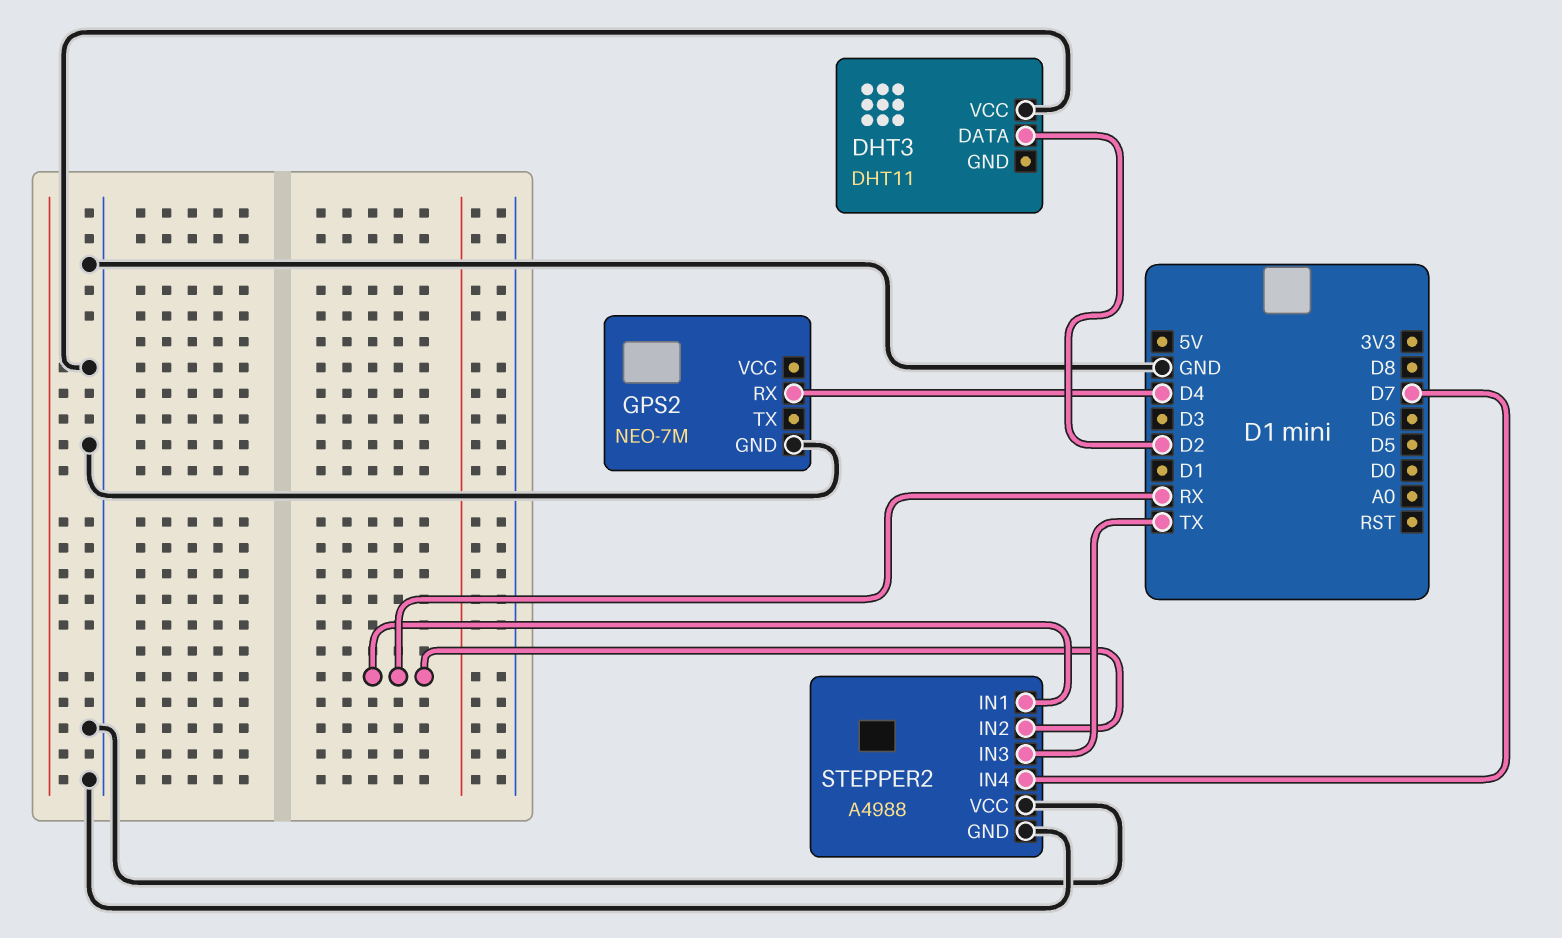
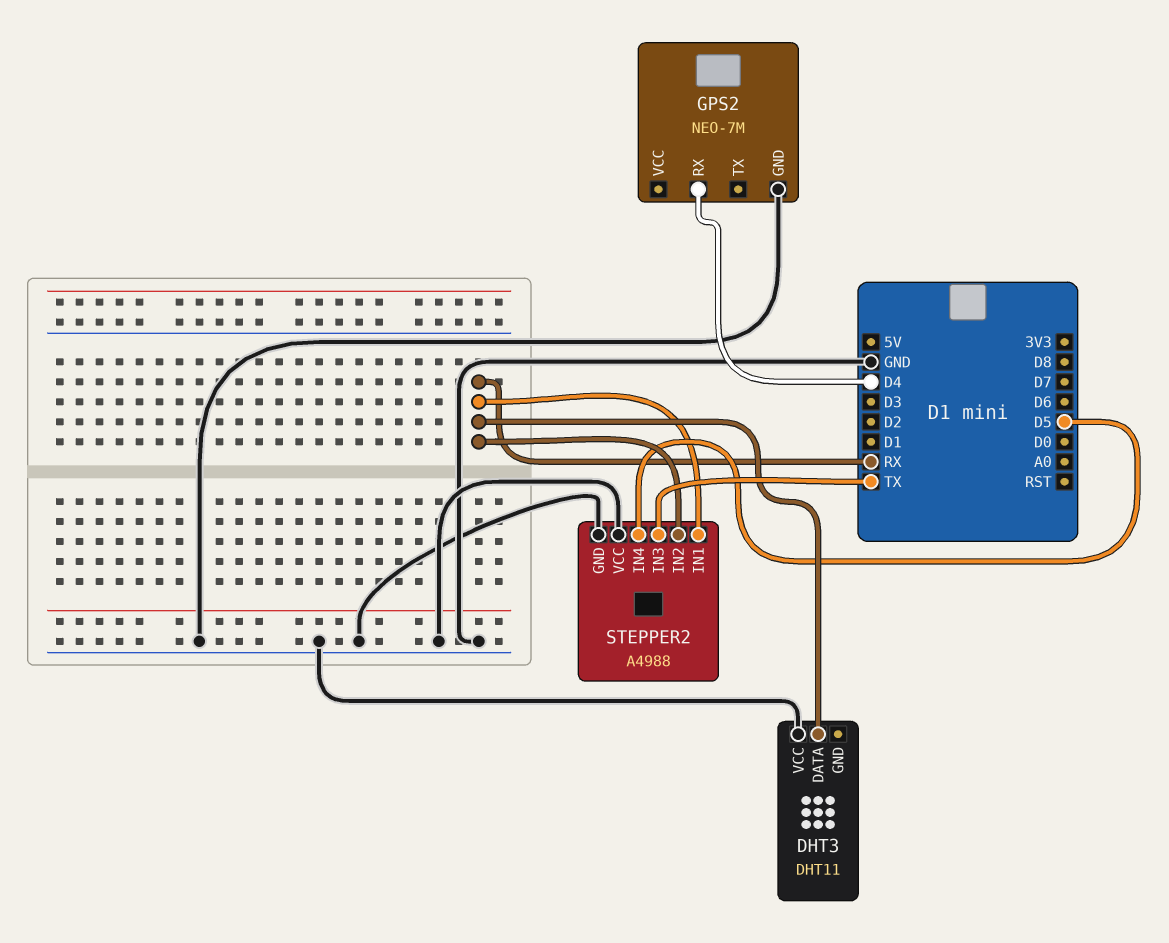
DHT3 pin DATA: D2 -> RX
STEPPER2 pin IN4: D7 -> D5

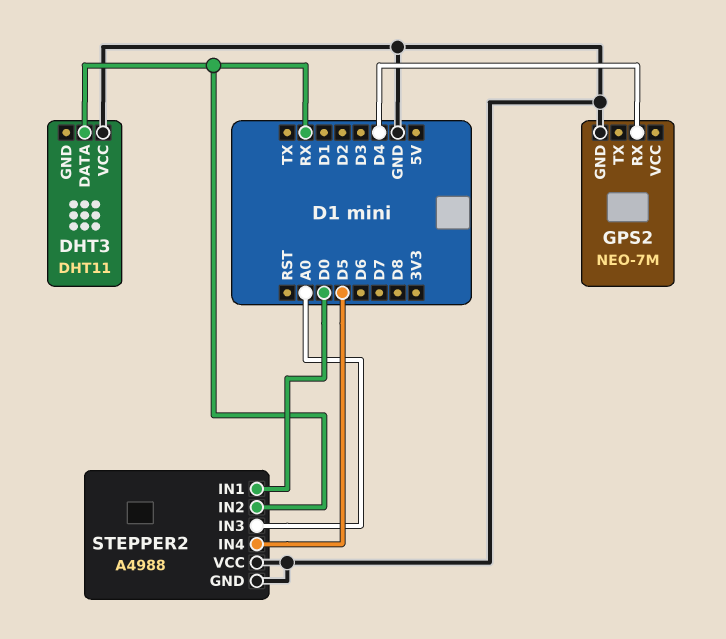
STEPPER2 pin IN1: RX -> D0
STEPPER2 pin IN3: TX -> A0

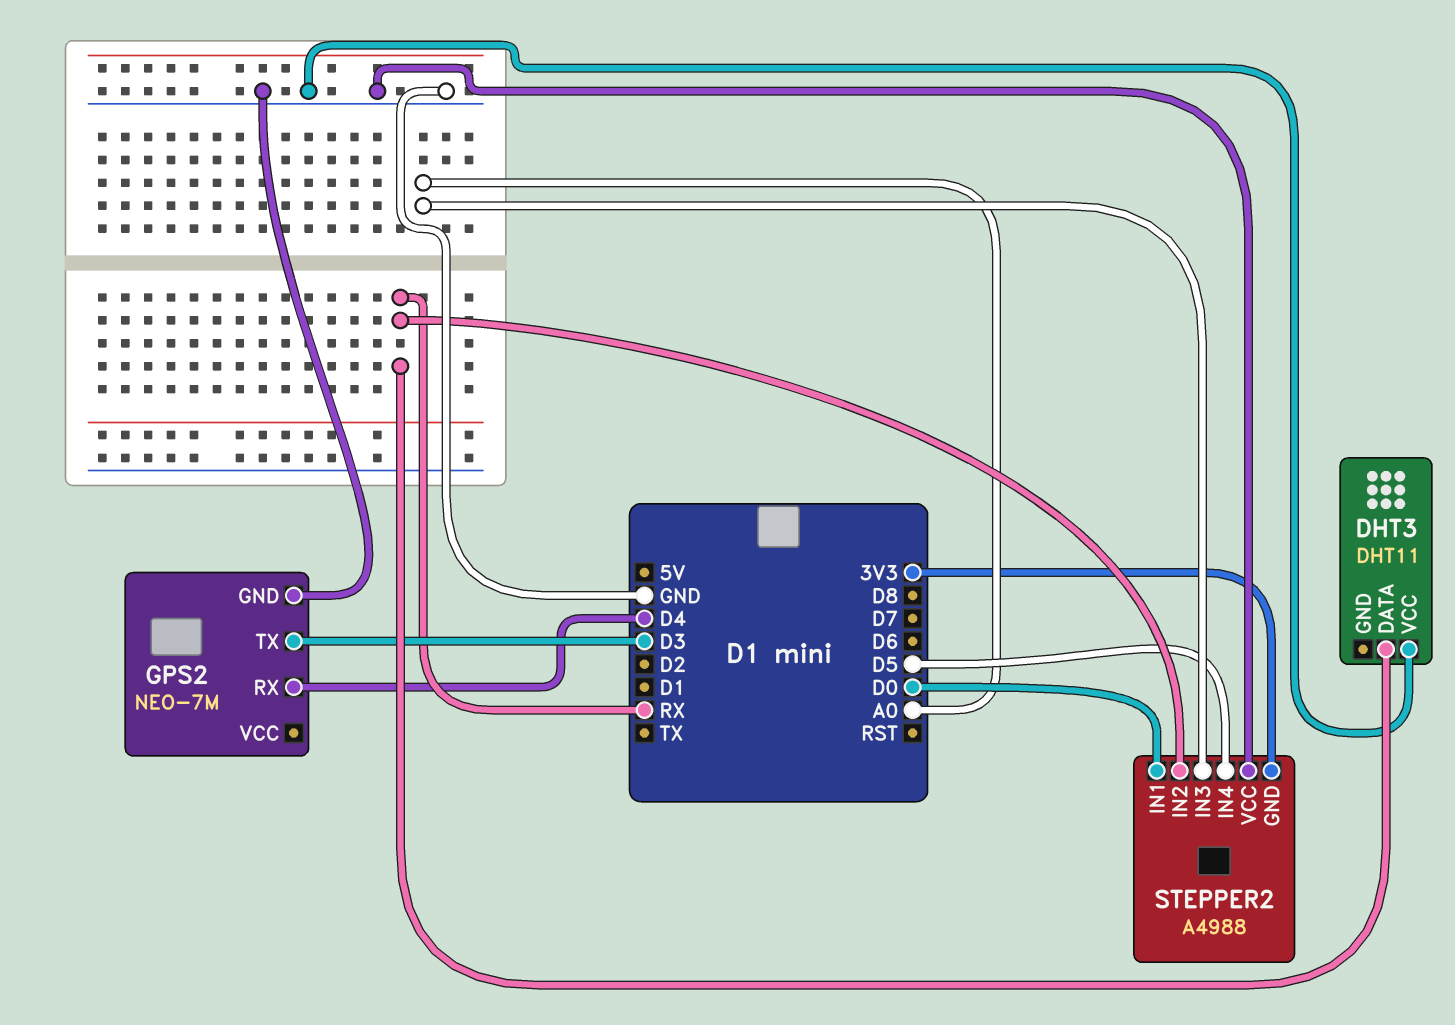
GPS2 pin TX: none -> D3
STEPPER2 pin GND: GND -> 3V3

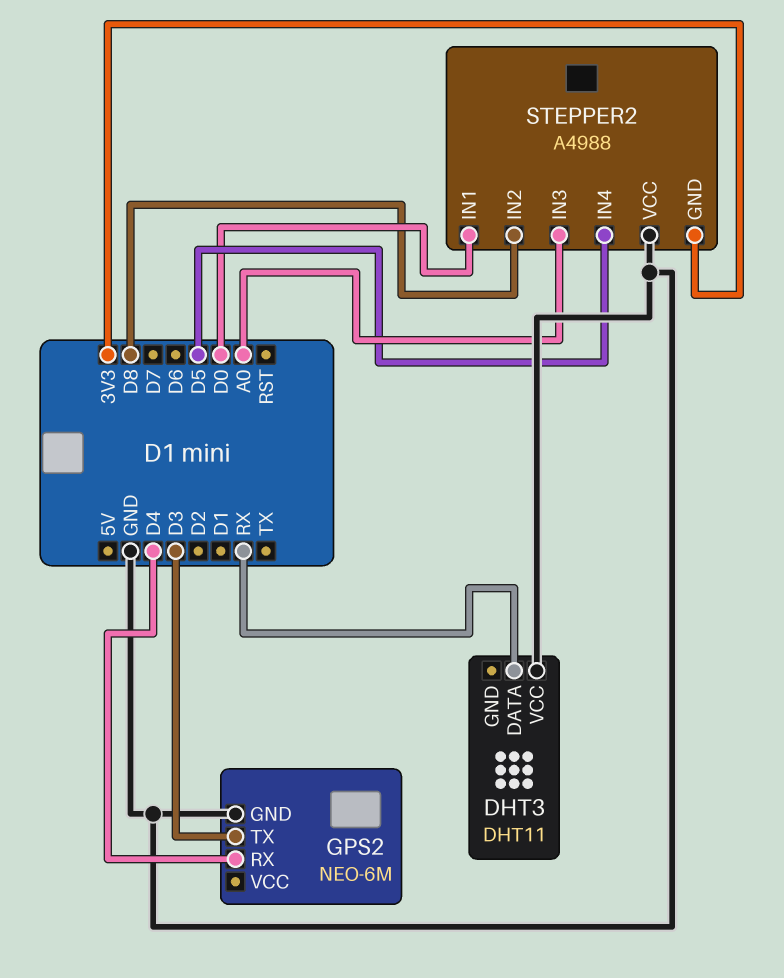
GPS2: NEO-7M -> NEO-6M
STEPPER2 pin IN2: RX -> D8

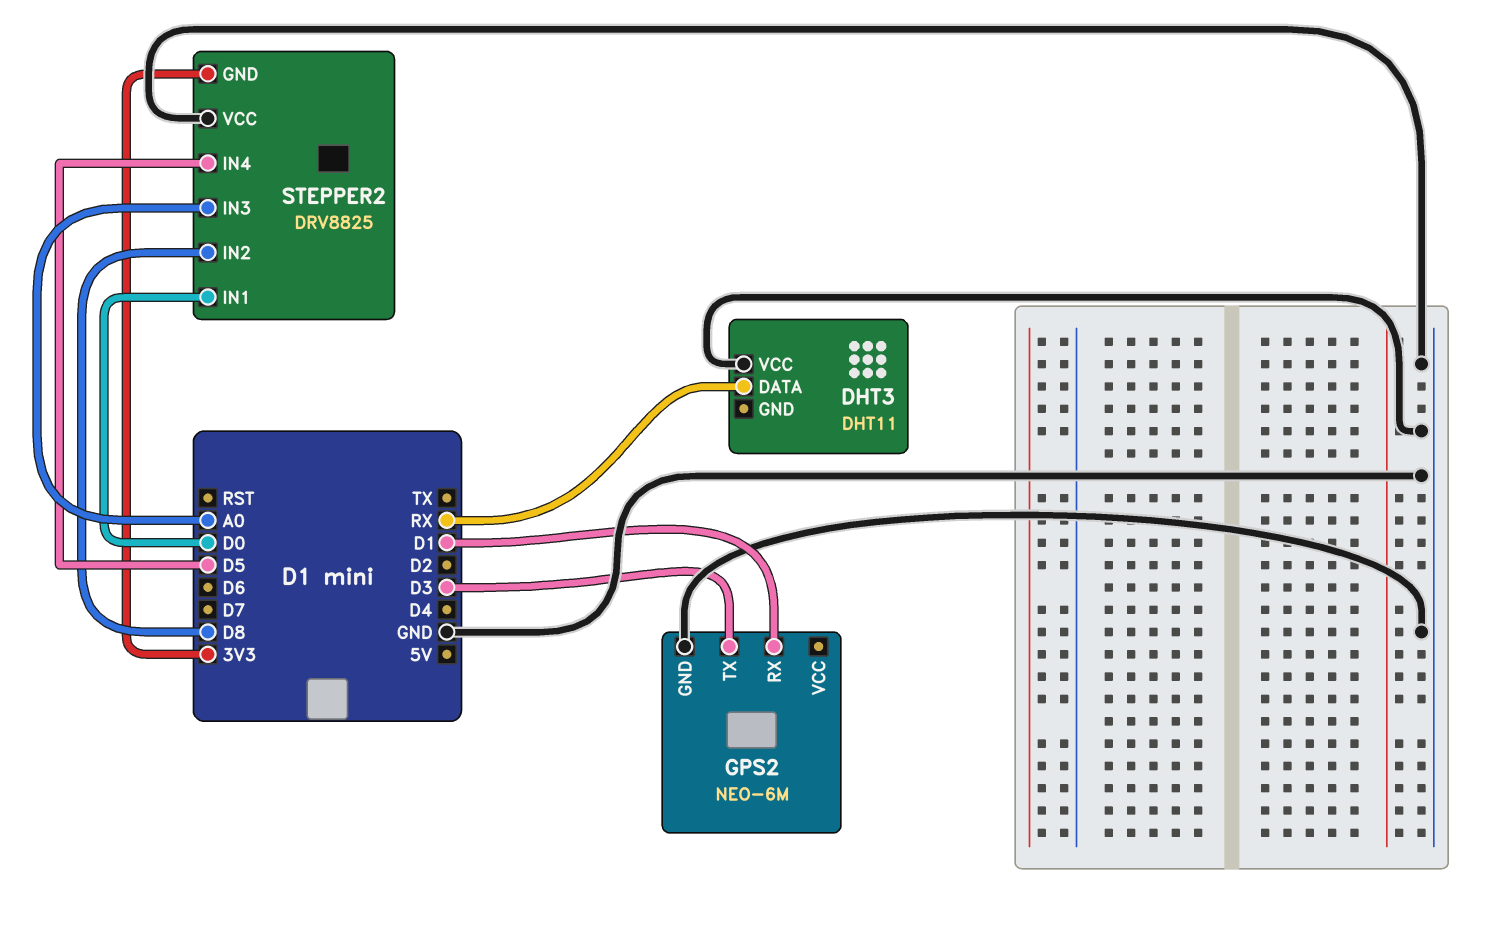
GPS2 pin RX: D4 -> D1
STEPPER2: A4988 -> DRV8825

